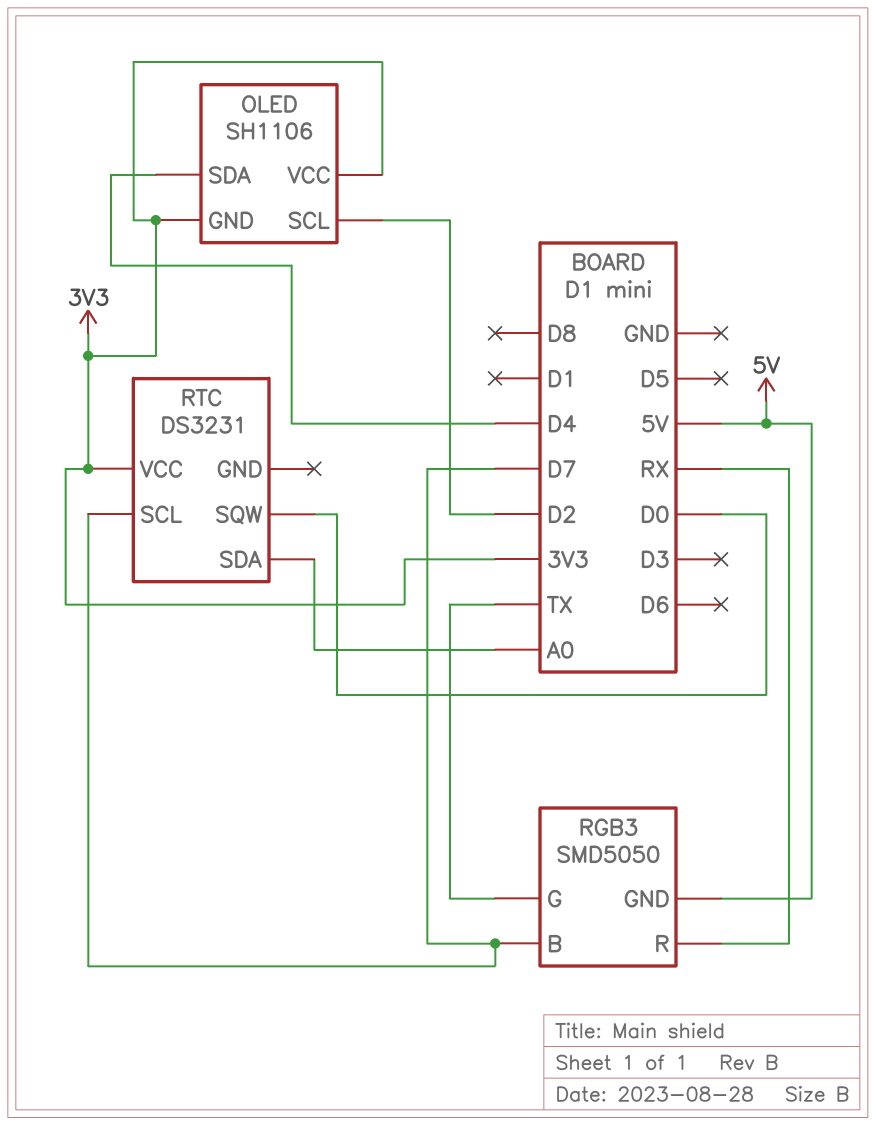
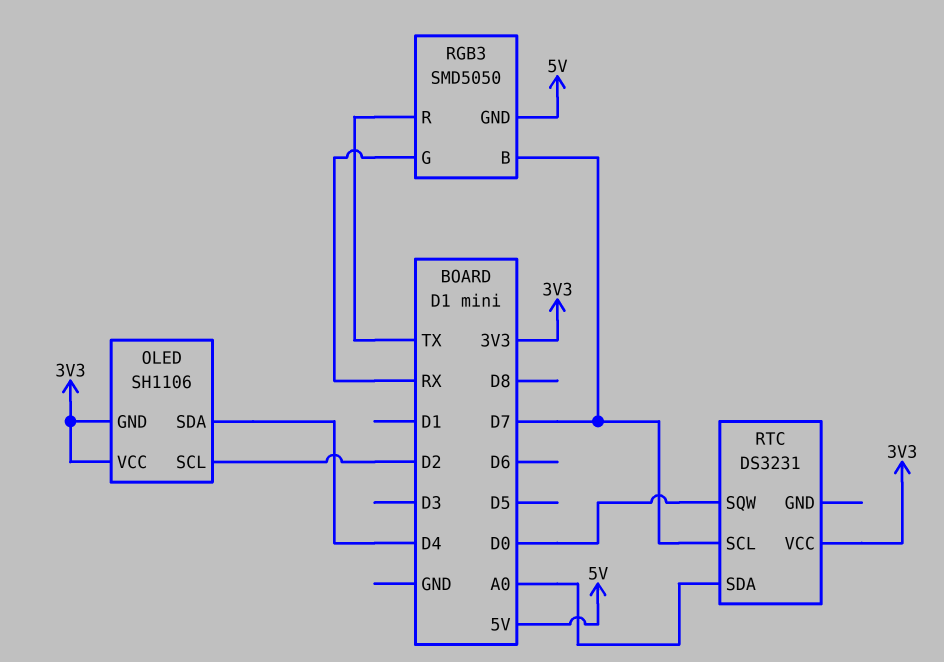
RGB3 pin G: TX -> RX
RGB3 pin R: RX -> TX

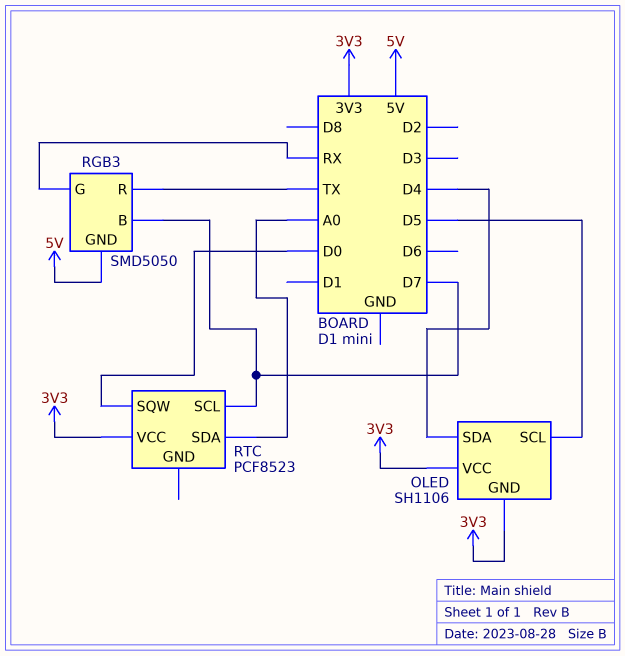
OLED pin SCL: D2 -> D5
RTC: DS3231 -> PCF8523

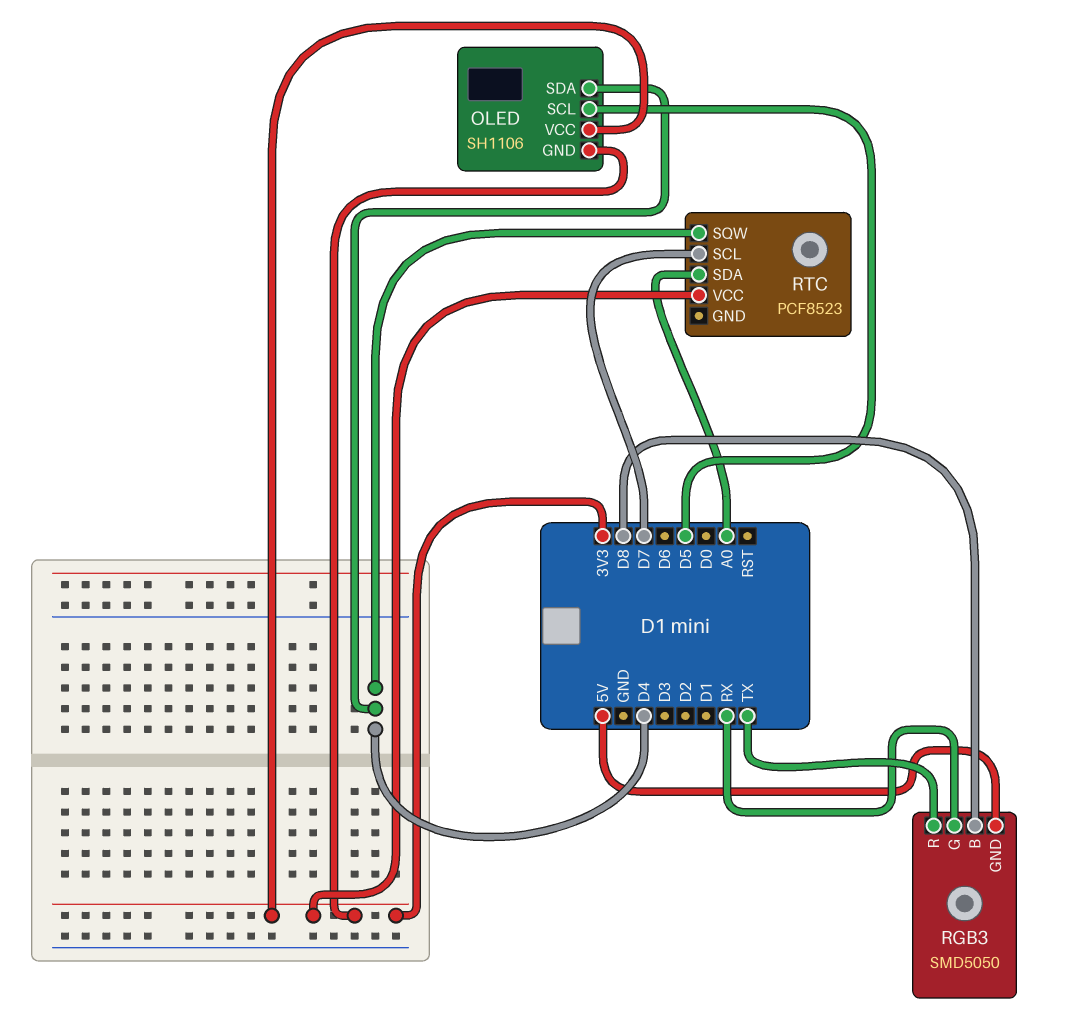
RGB3 pin B: D7 -> D8
RTC pin SQW: D0 -> D4

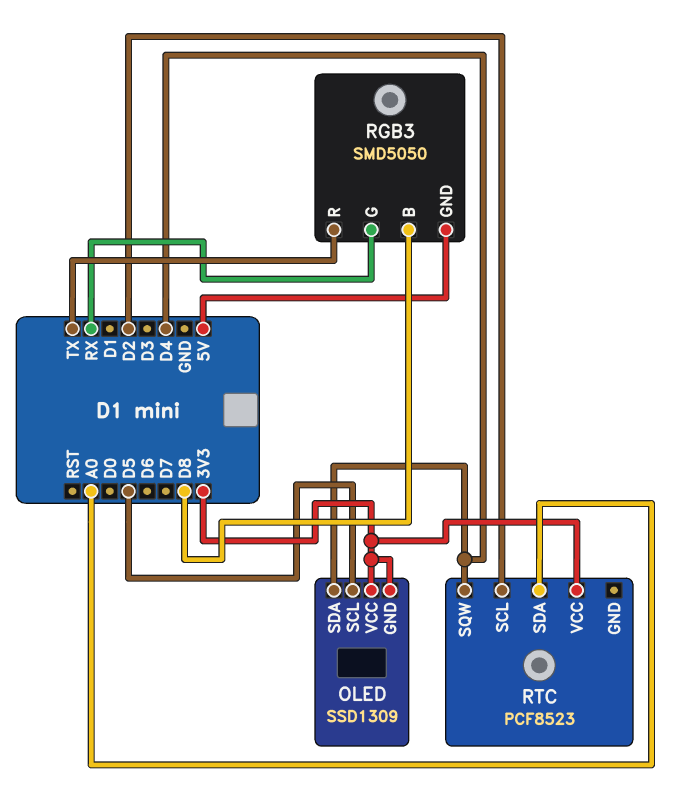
OLED: SH1106 -> SSD1309
RTC pin SCL: D7 -> D2

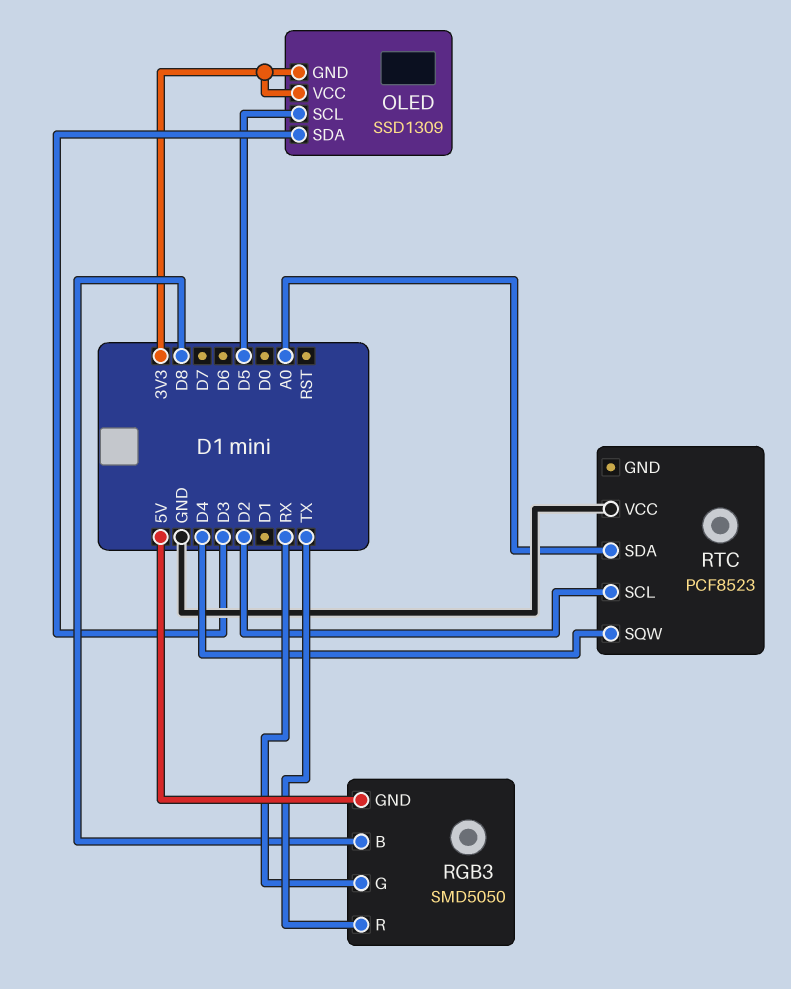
OLED pin SDA: D4 -> D3
RTC pin VCC: 3V3 -> GND

